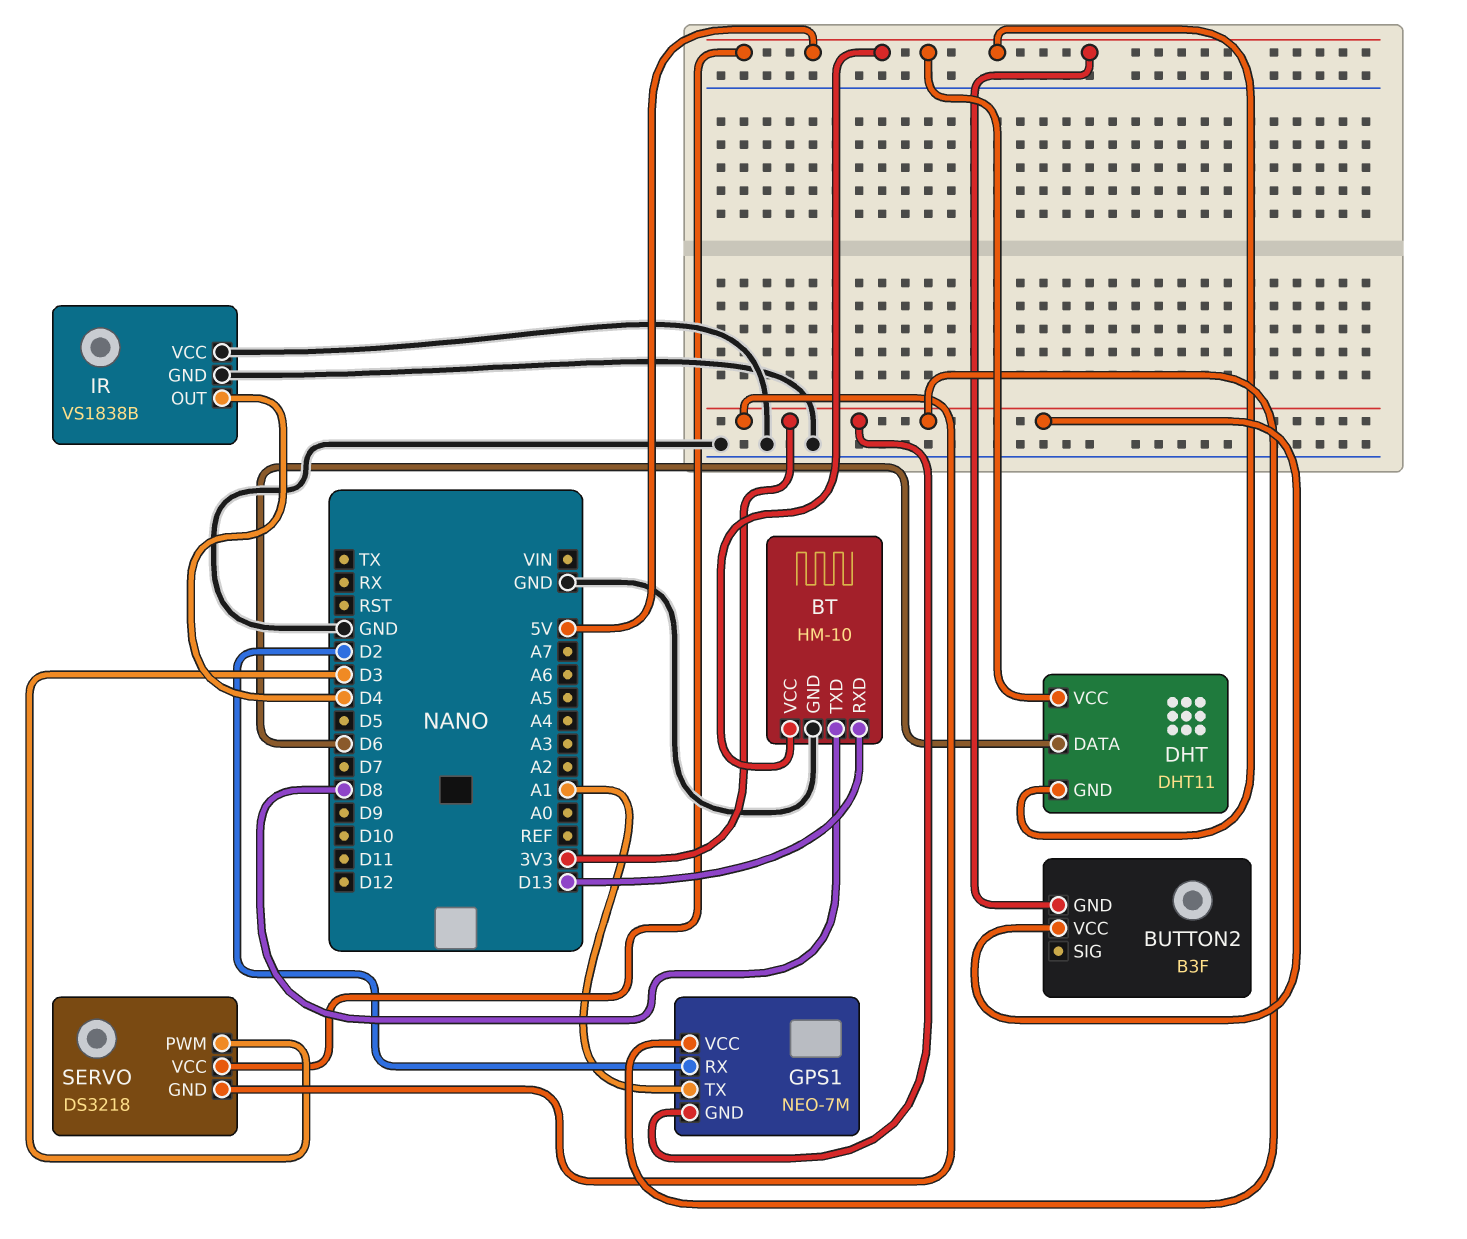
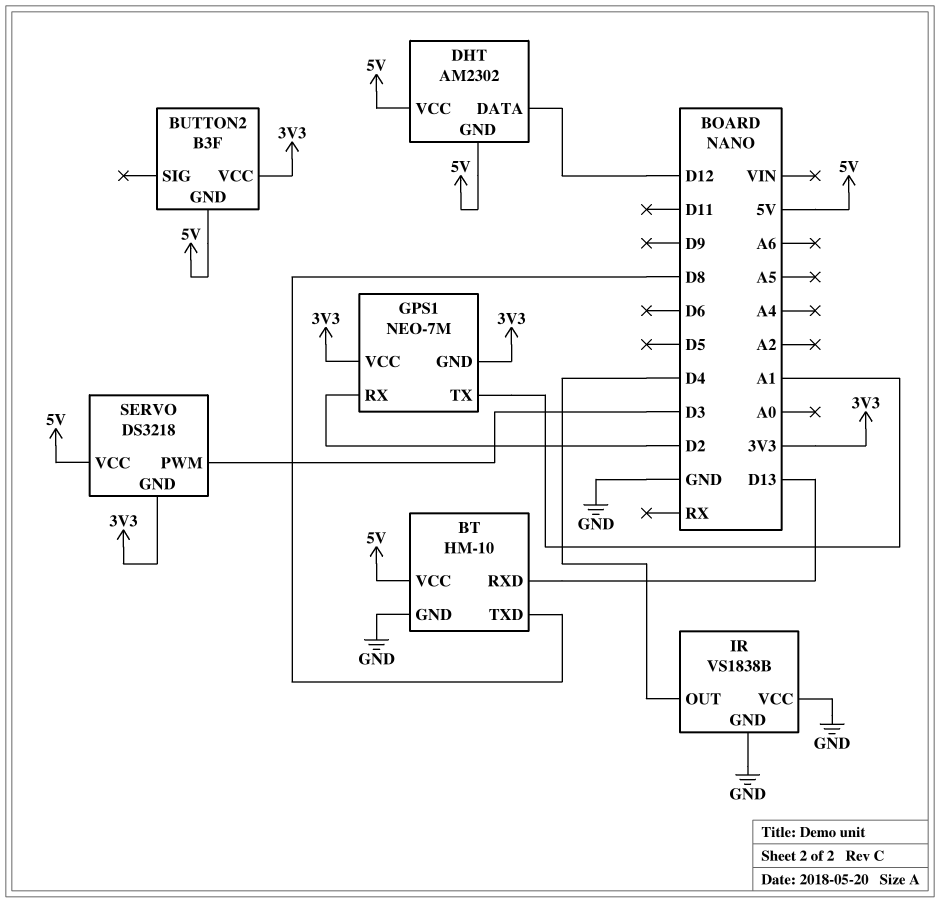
DHT: DHT11 -> AM2302
DHT pin DATA: D6 -> D12

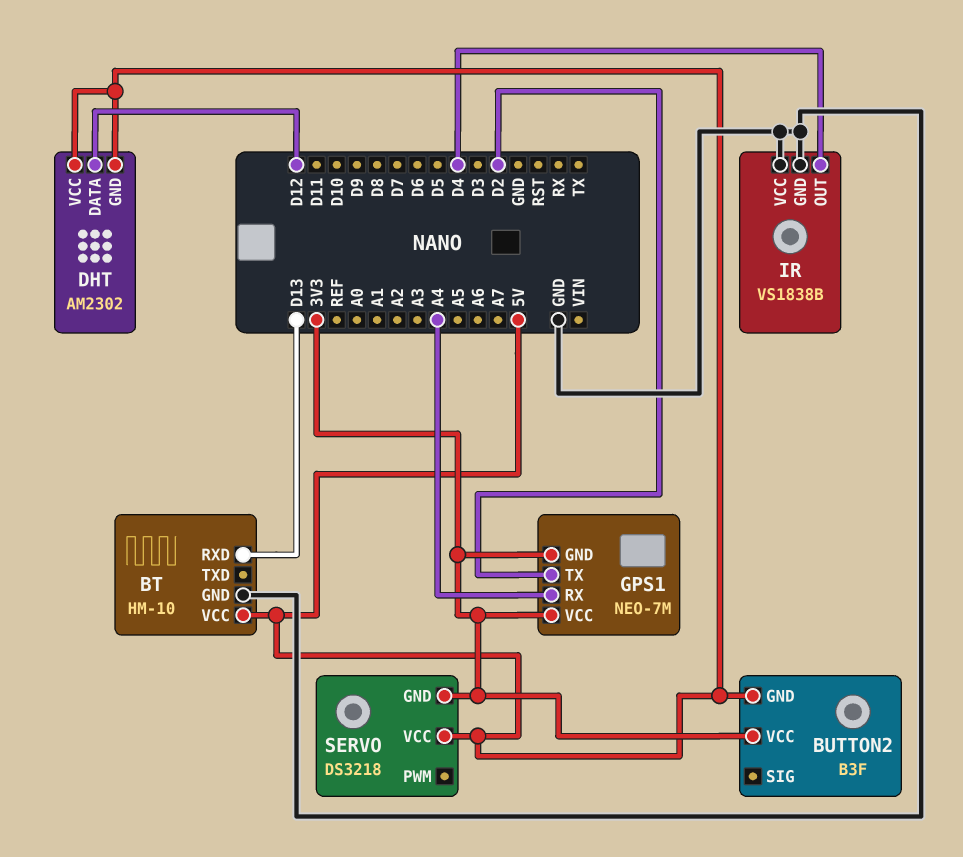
BT pin TXD: D8 -> none
GPS1 pin RX: D2 -> A4
GPS1 pin TX: A1 -> D2
SERVO pin PWM: D3 -> none

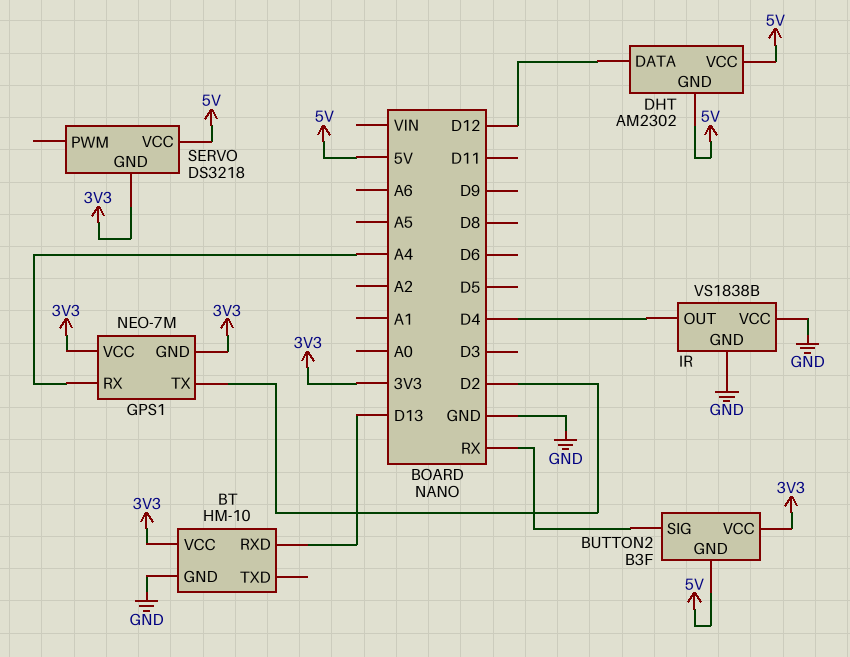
BT pin VCC: 5V -> 3V3
BUTTON2 pin SIG: none -> RX

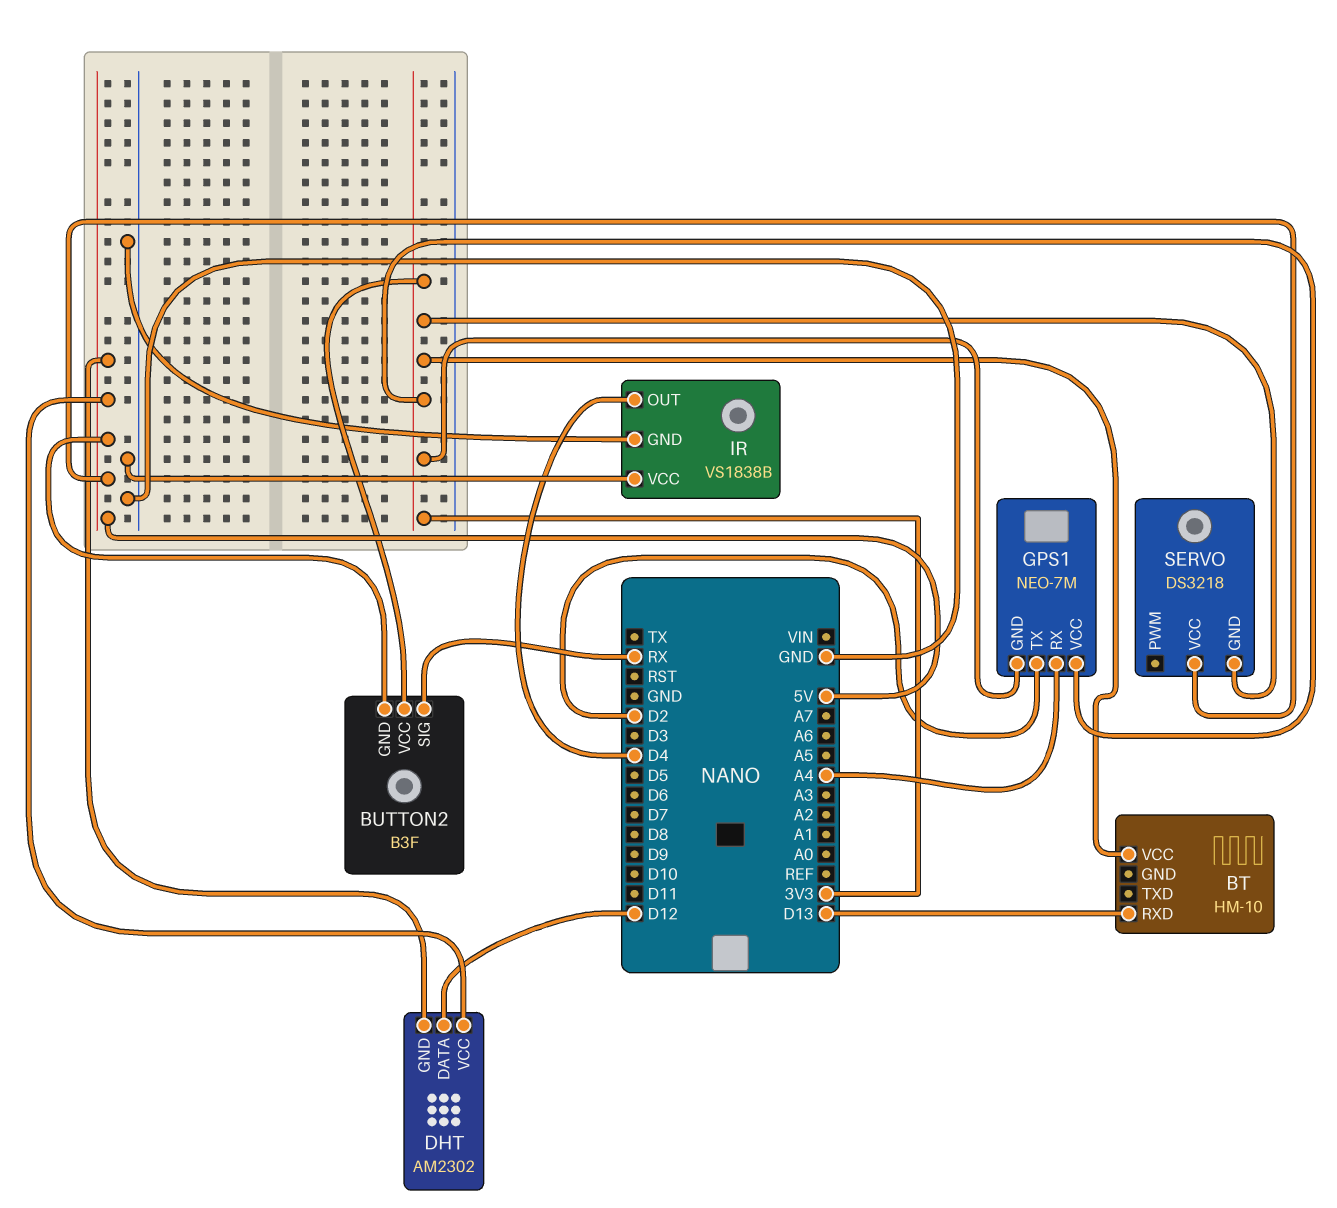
BT pin GND: GND -> none

